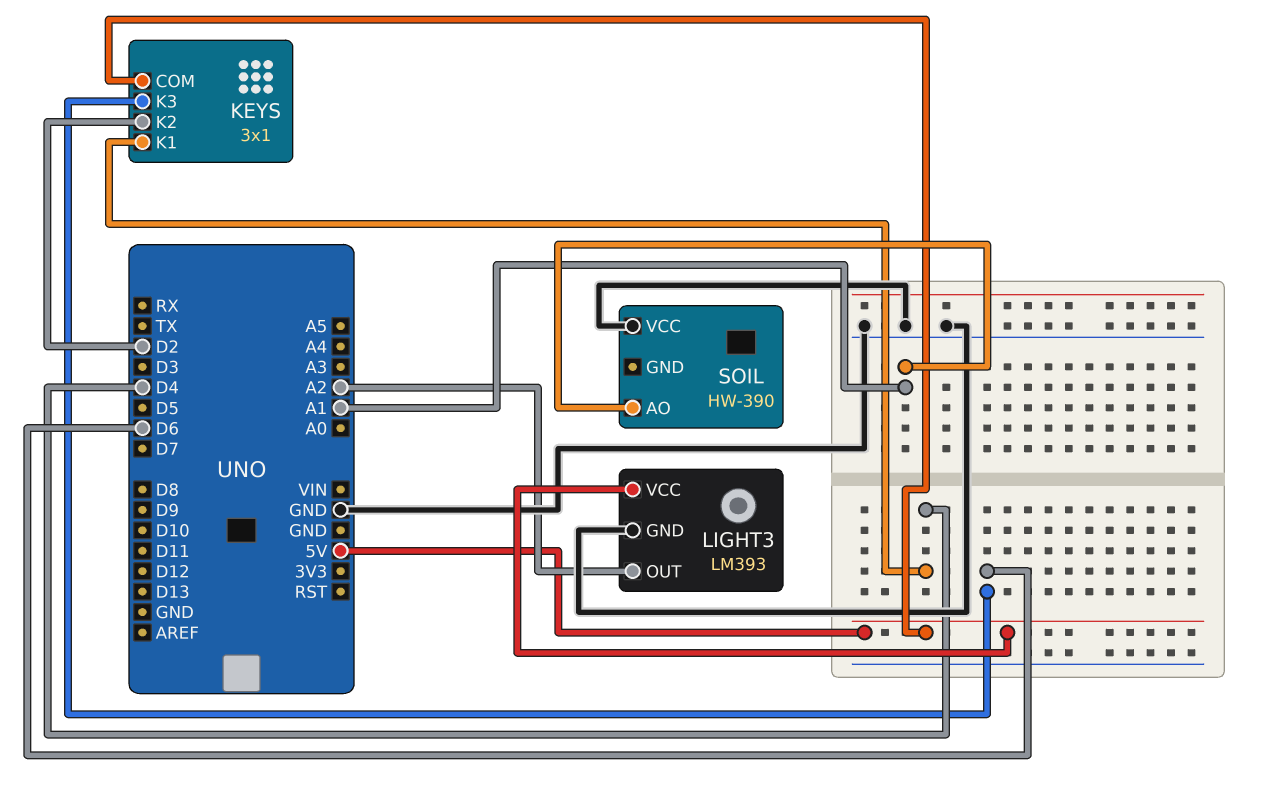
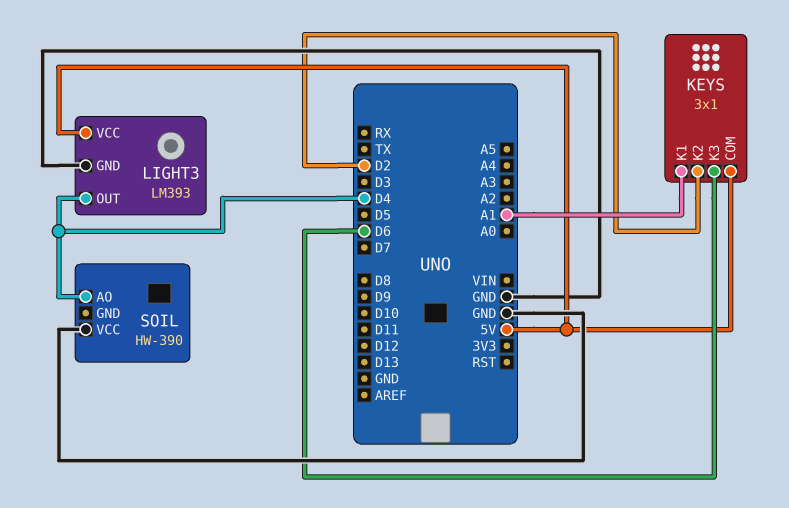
KEYS pin K1: D4 -> A1
LIGHT3 pin OUT: A2 -> D4
SOIL pin AO: A1 -> D4

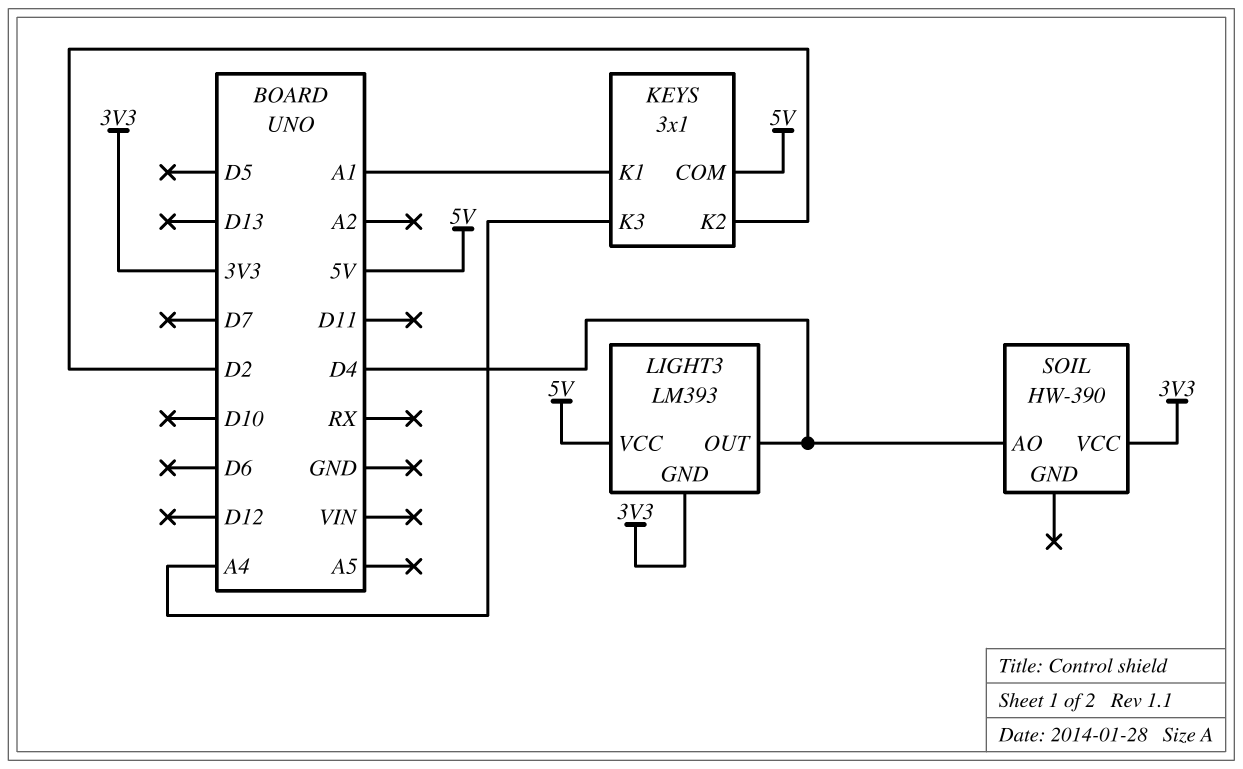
KEYS pin K3: D6 -> A4
LIGHT3 pin GND: GND -> 3V3
SOIL pin VCC: GND -> 3V3

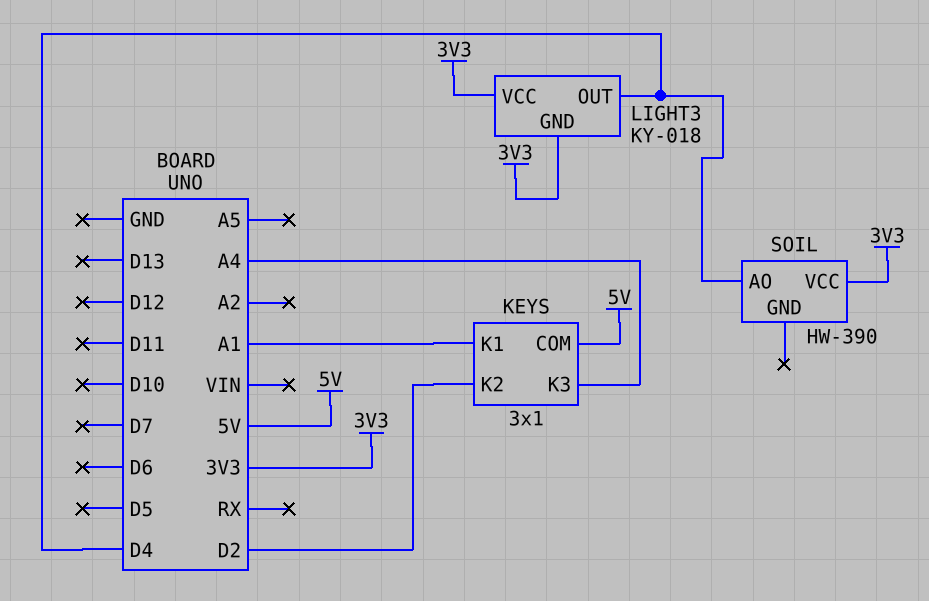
LIGHT3: LM393 -> KY-018
LIGHT3 pin VCC: 5V -> 3V3

